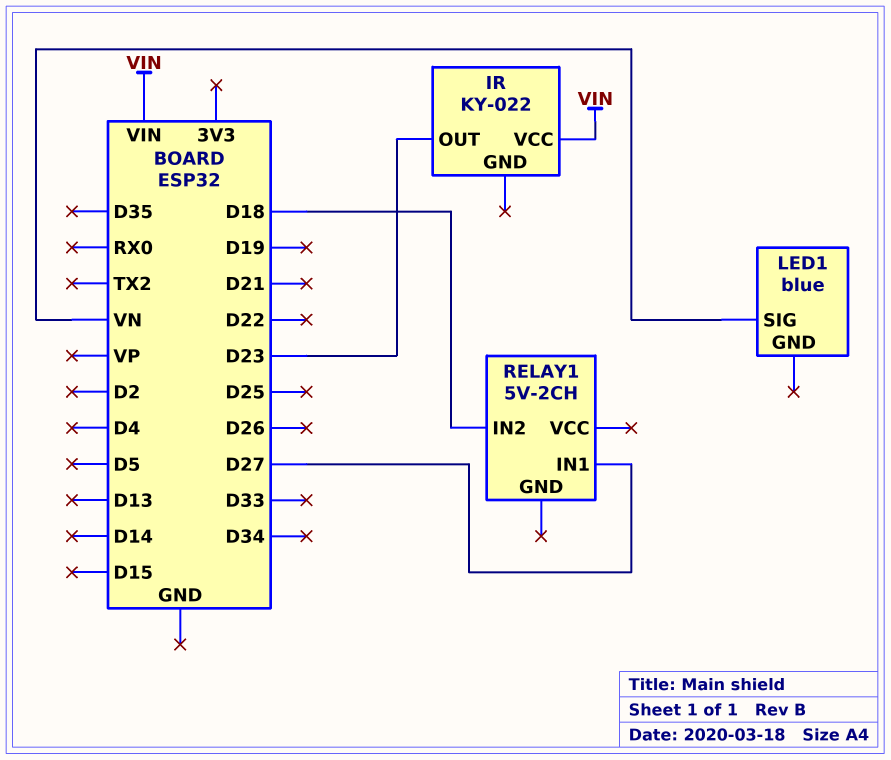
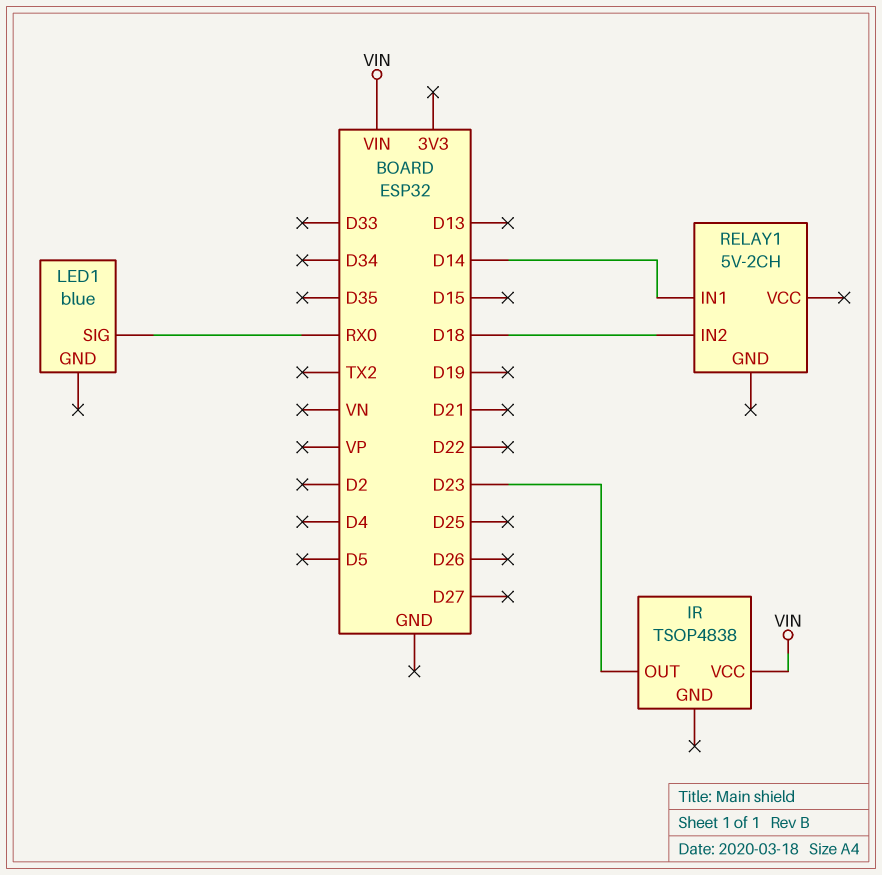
IR: KY-022 -> TSOP4838
LED1 pin SIG: VN -> RX0
RELAY1 pin IN1: D27 -> D14

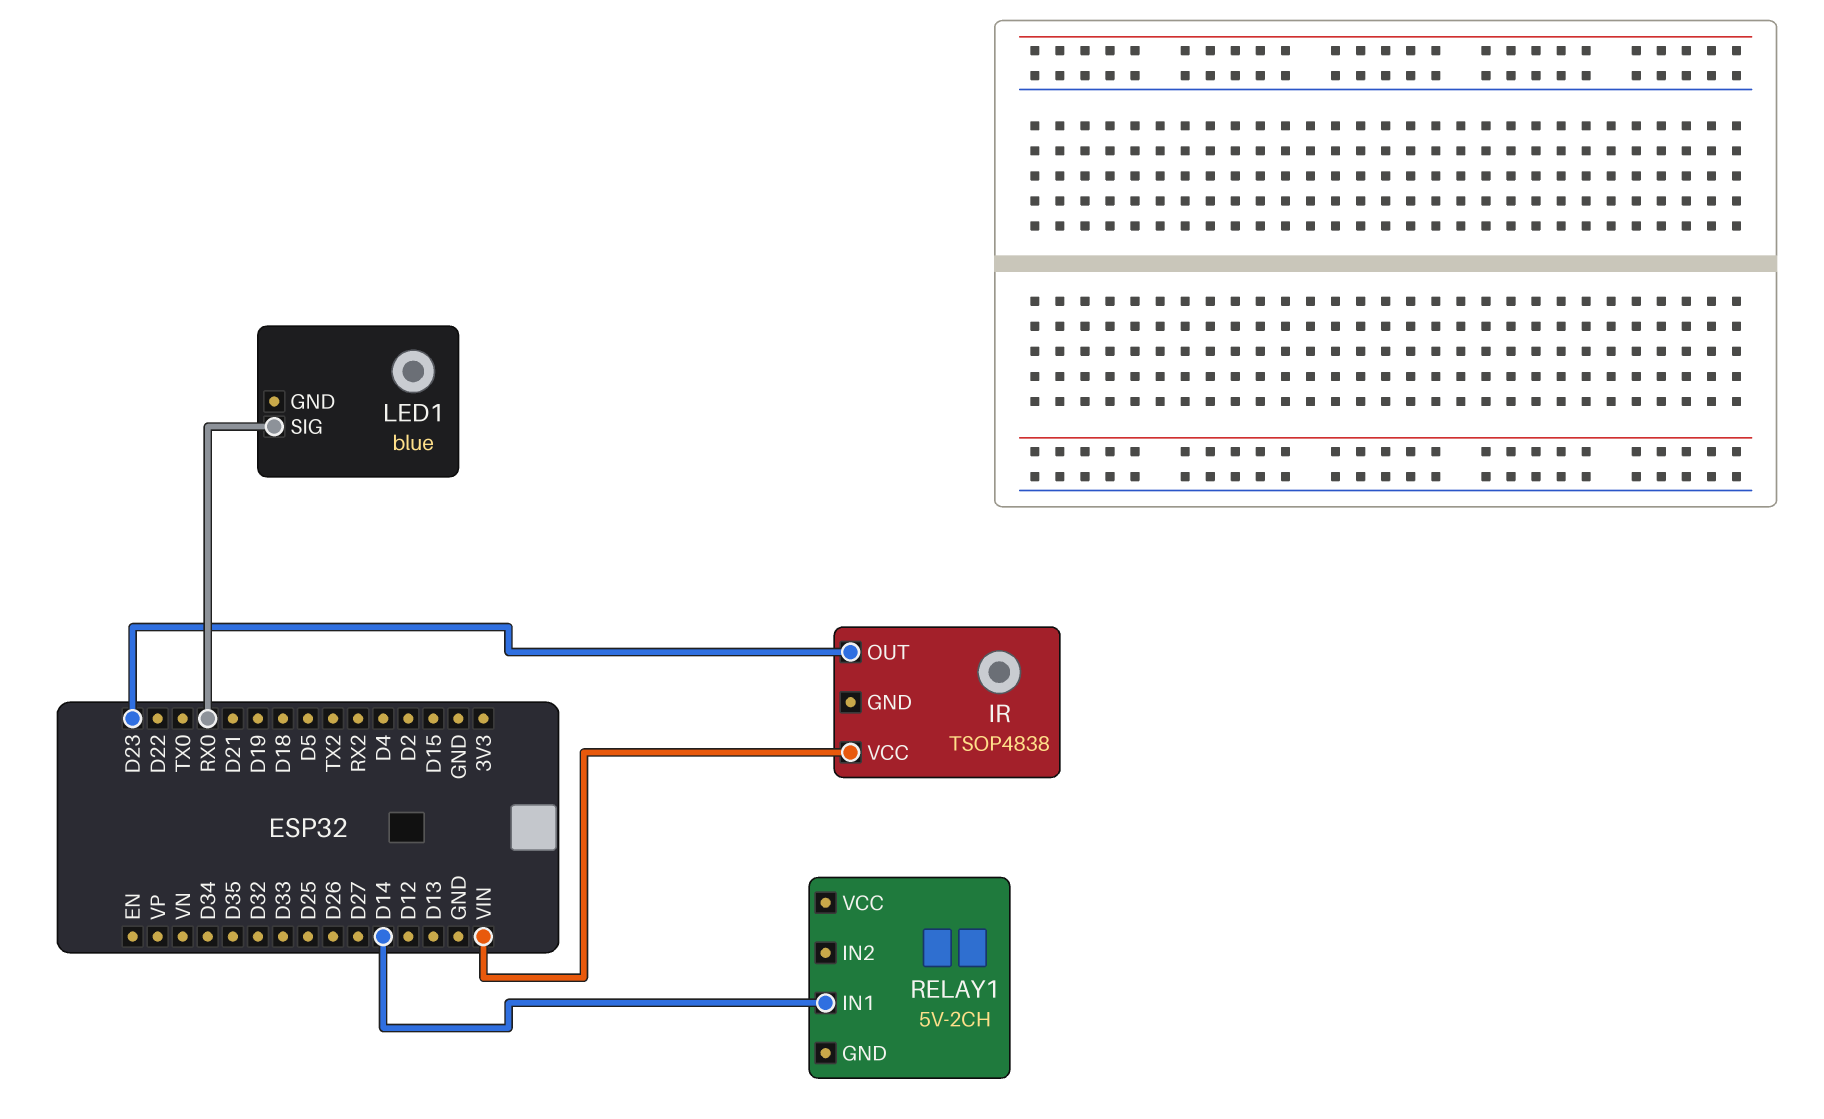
RELAY1 pin IN2: D18 -> none

